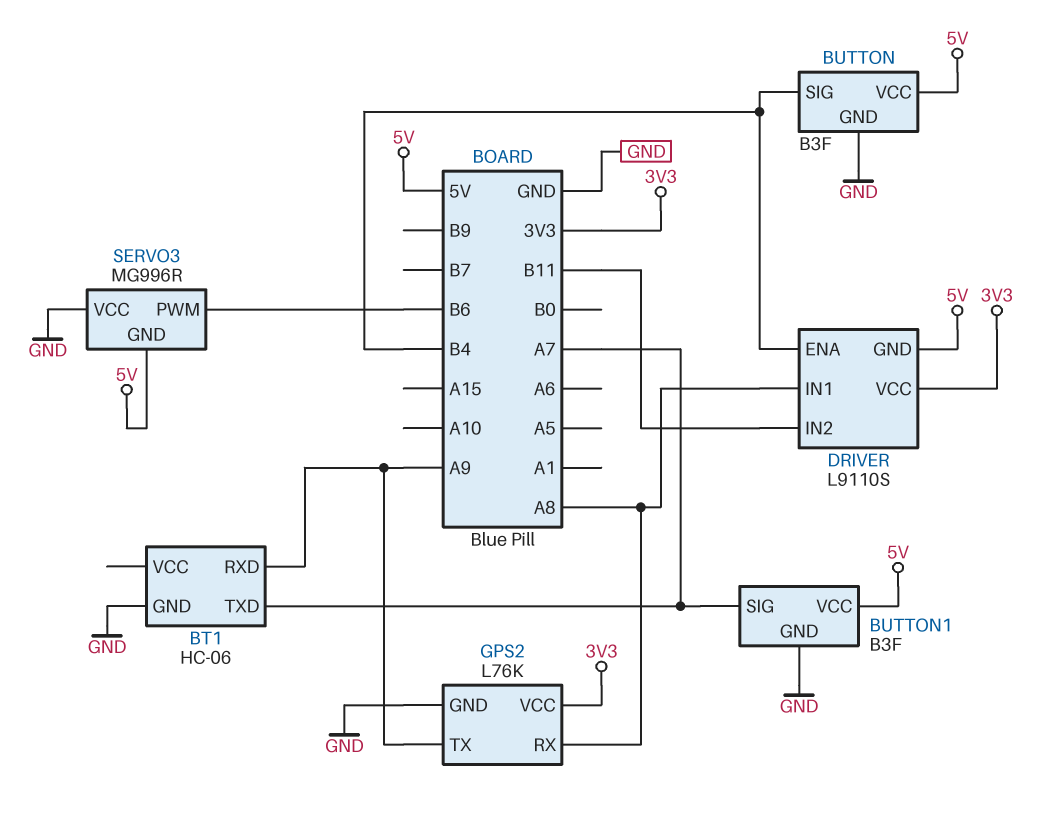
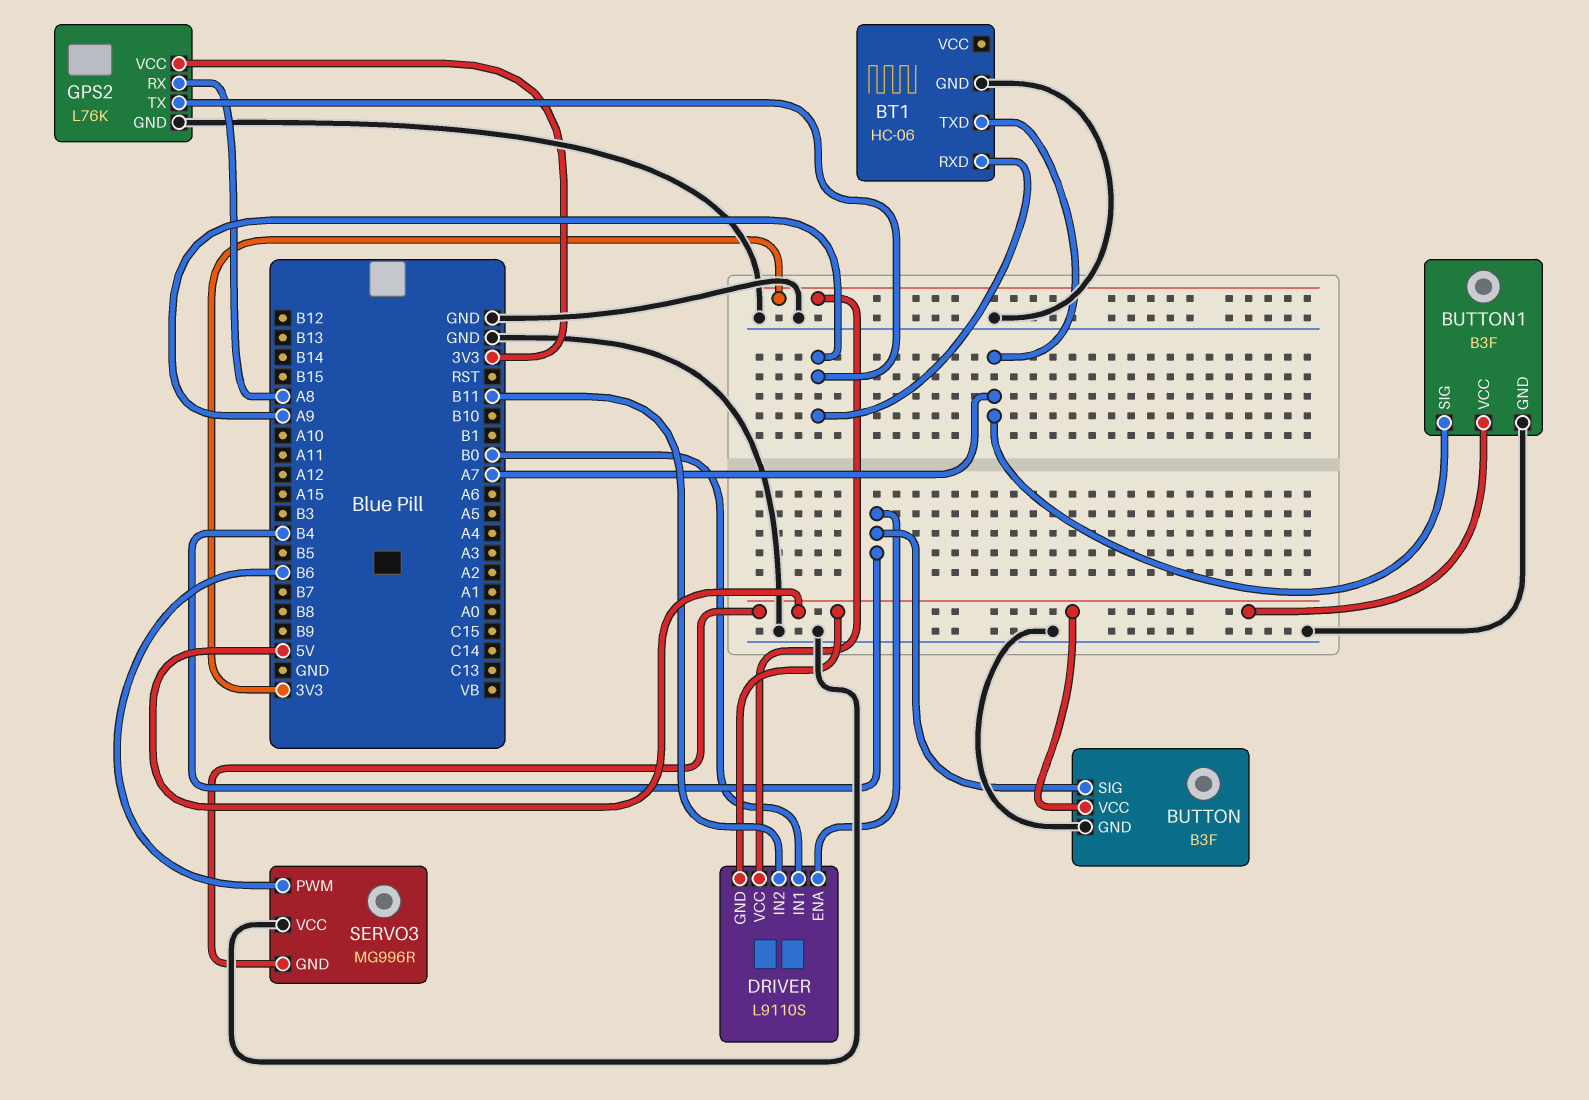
DRIVER pin IN1: A8 -> B0

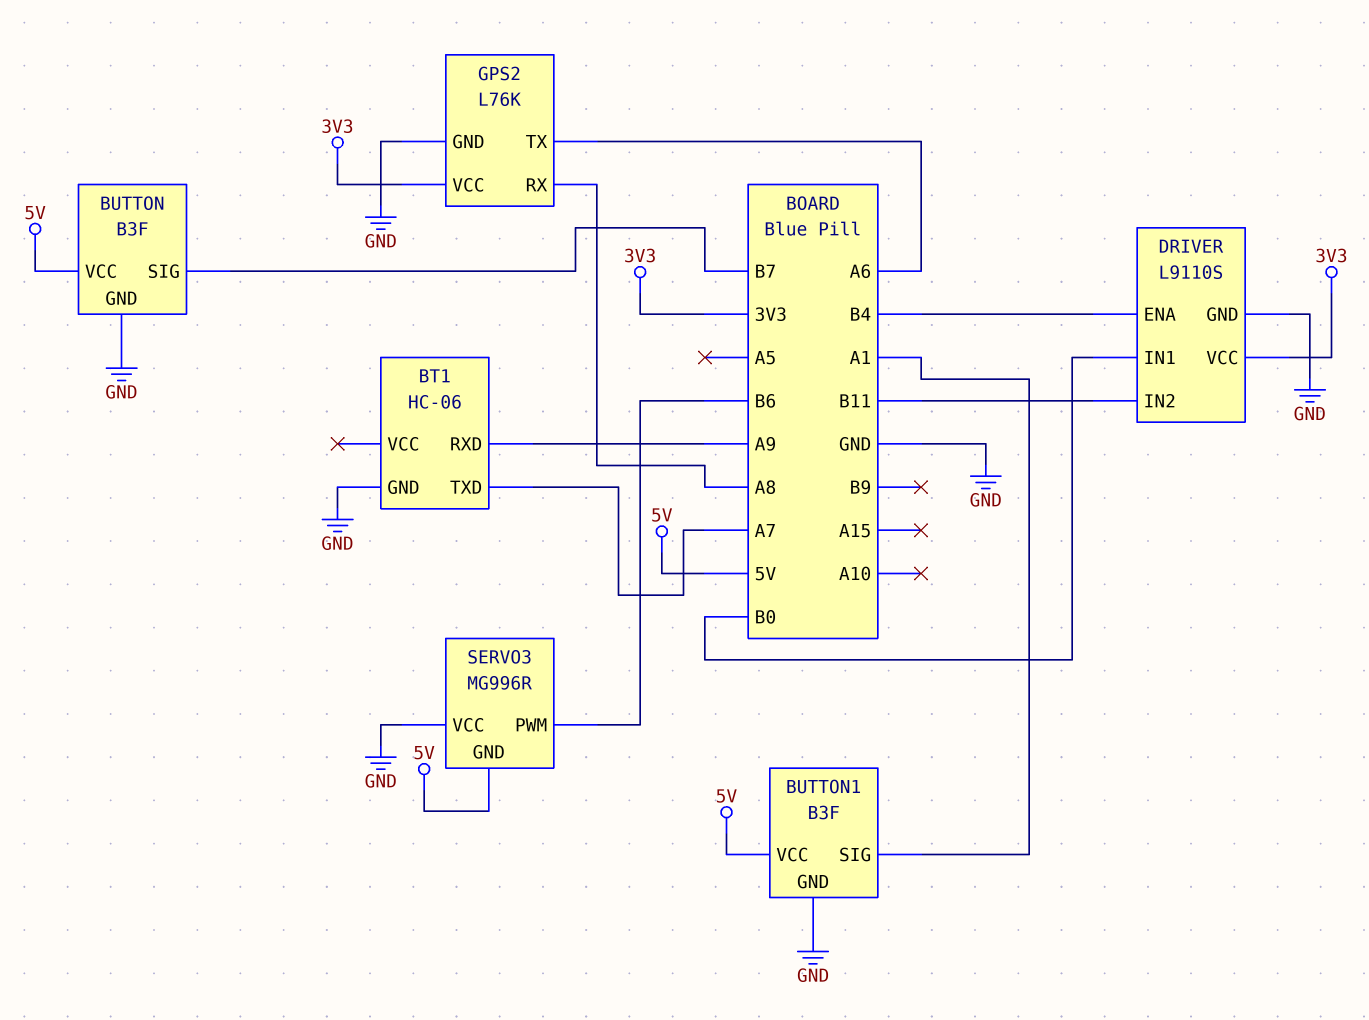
BUTTON pin SIG: B4 -> B7
BUTTON1 pin SIG: A7 -> A1
DRIVER pin GND: 5V -> GND
GPS2 pin TX: A9 -> A6

